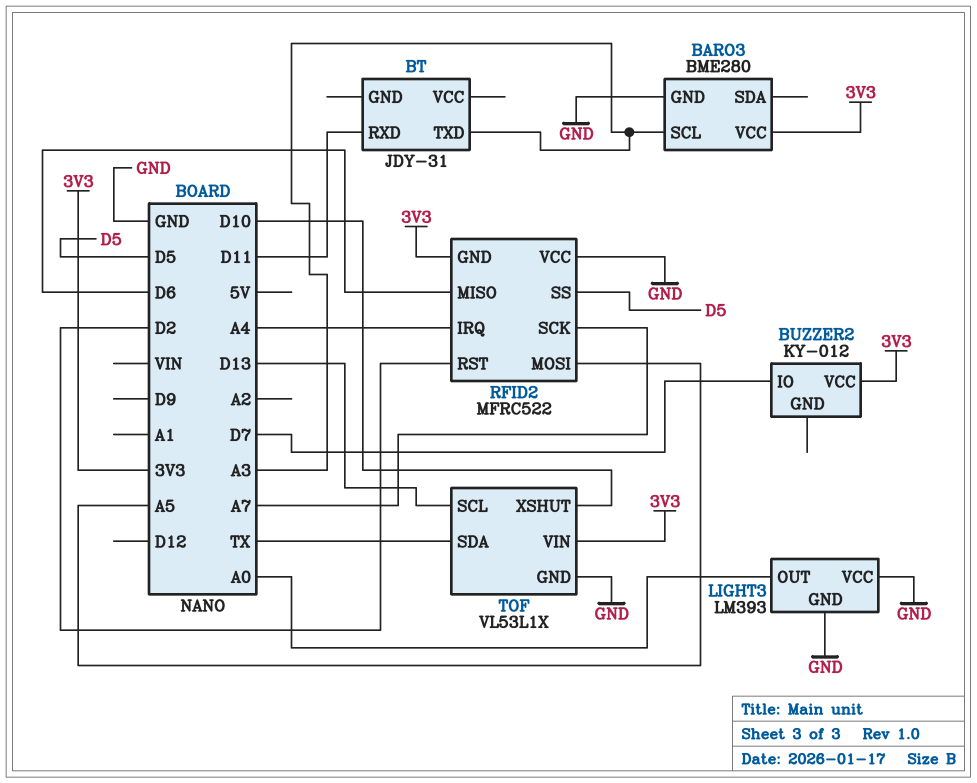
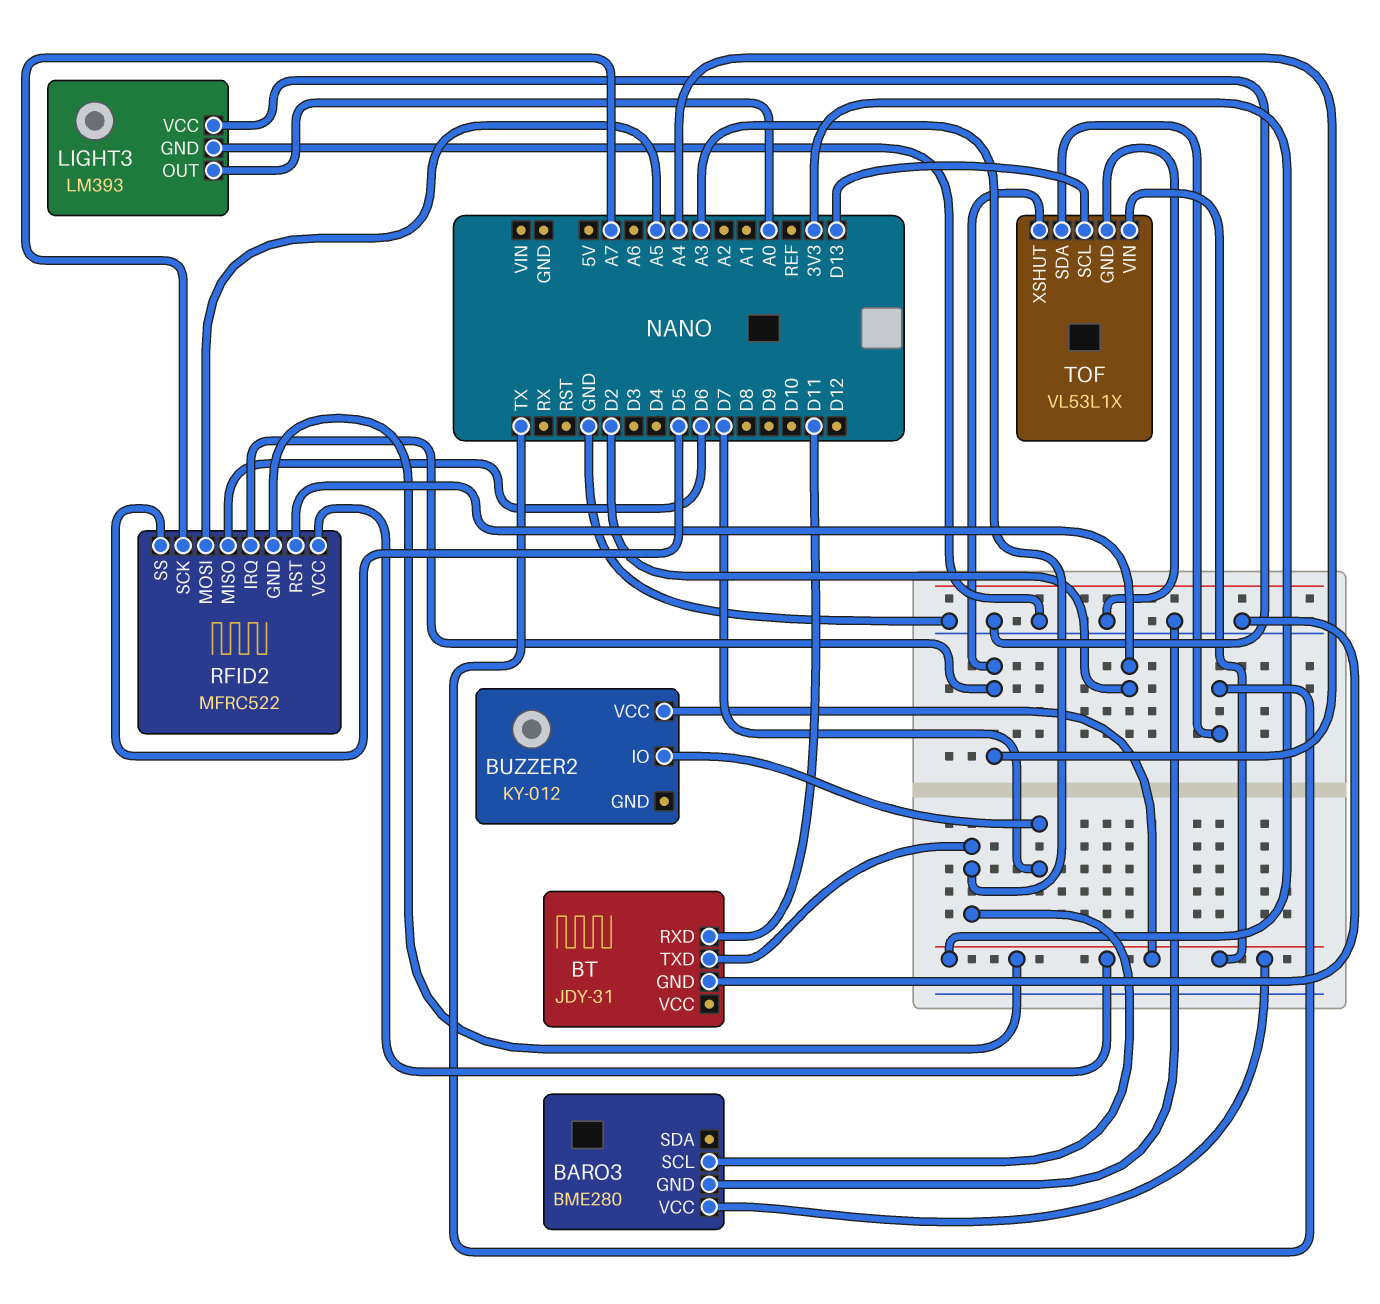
BT pin GND: none -> GND
RFID2 pin VCC: GND -> 3V3
TOF pin XSHUT: D10 -> A4

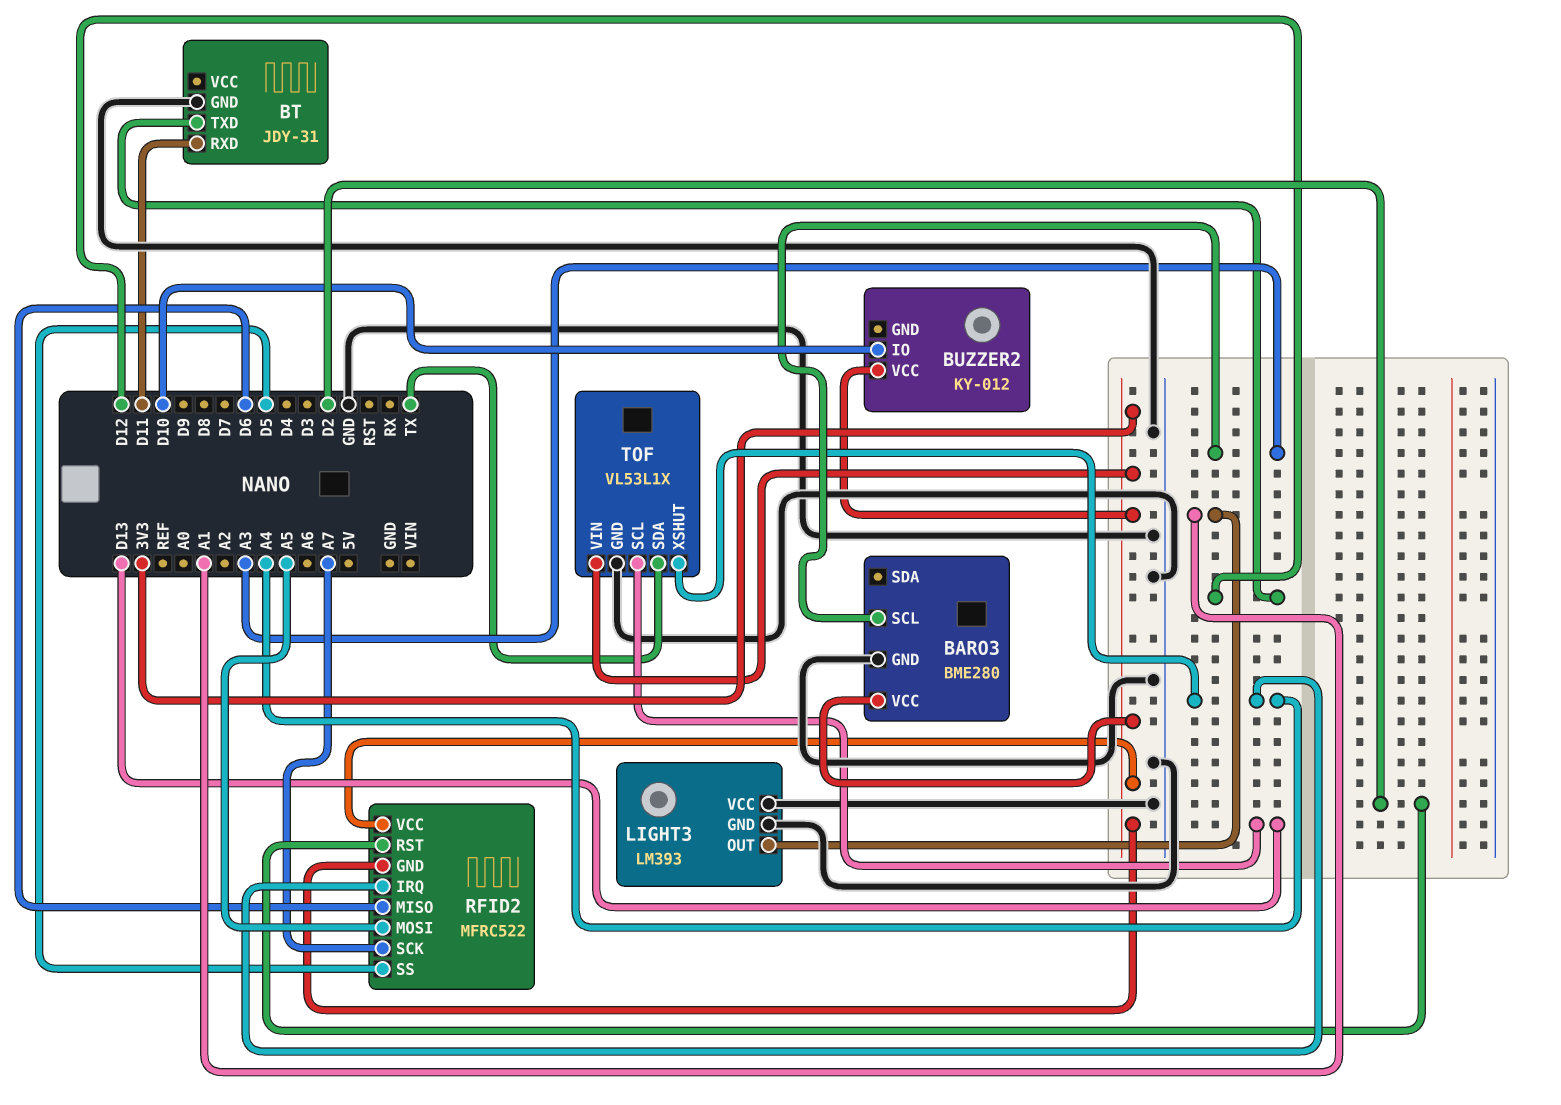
BT pin TXD: A3 -> D12
BUZZER2 pin IO: D7 -> D10
LIGHT3 pin OUT: A0 -> A1

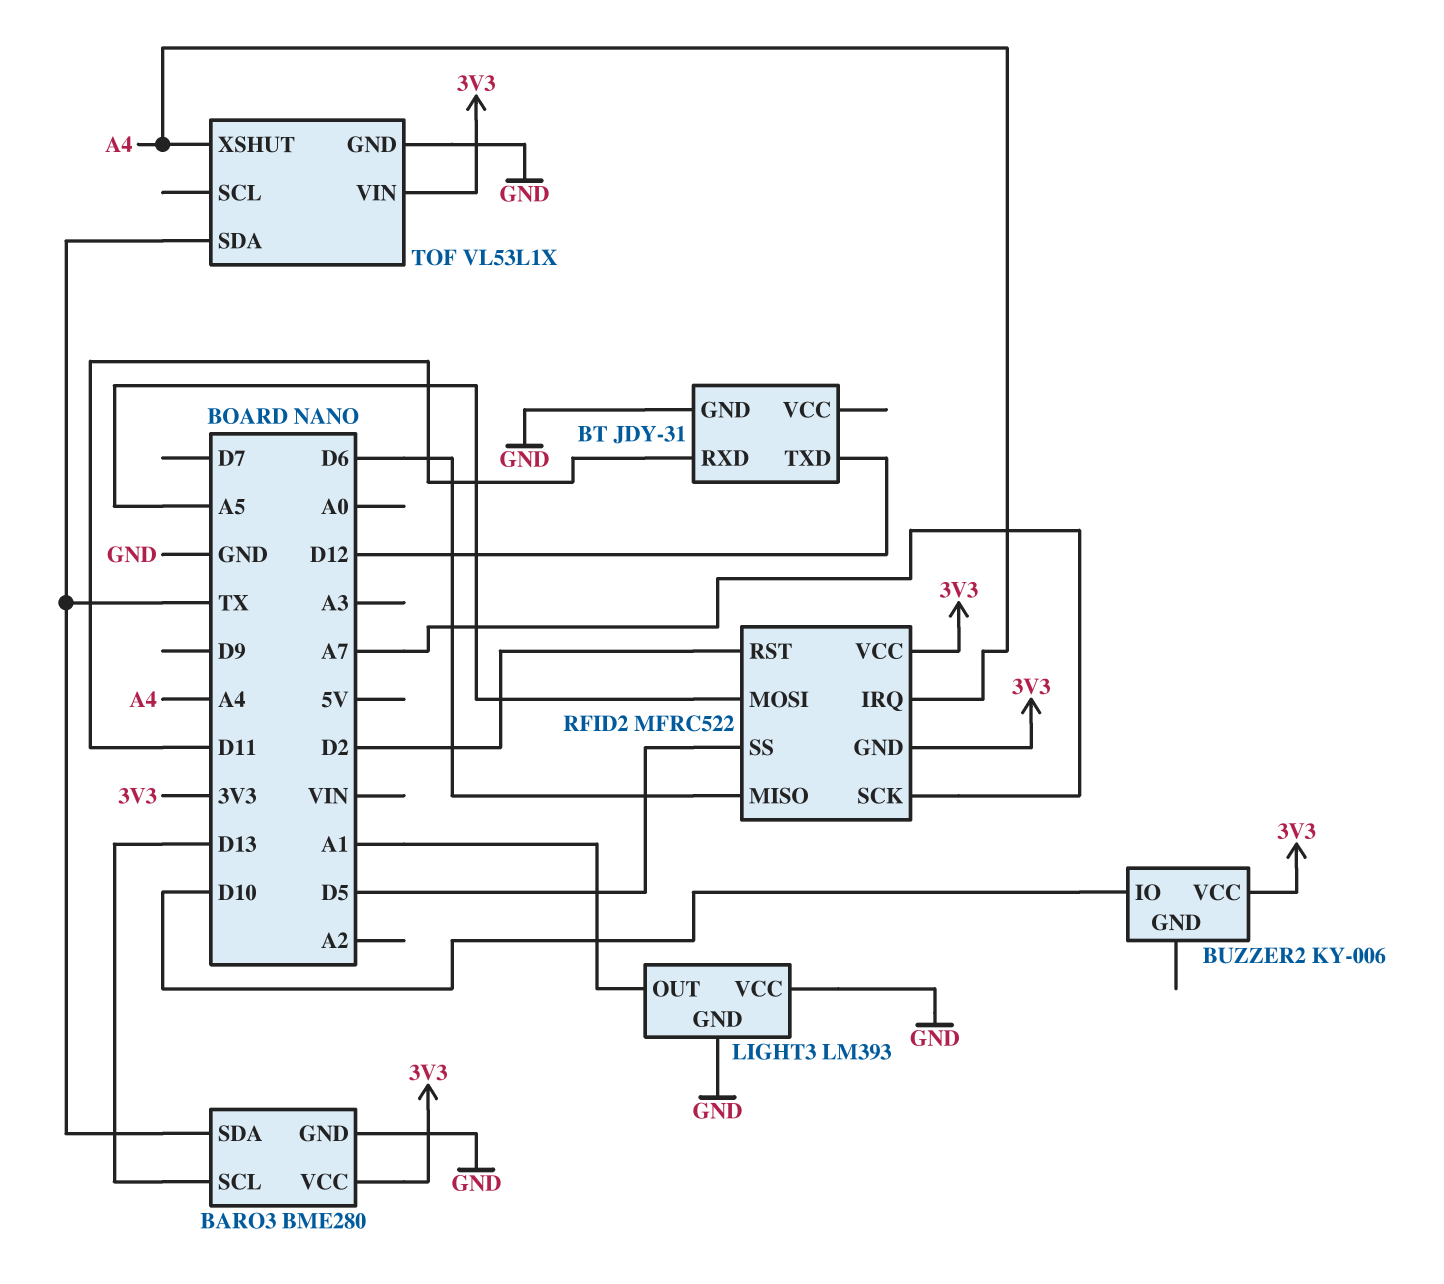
BARO3 pin SCL: A3 -> D13
BARO3 pin SDA: none -> TX
BUZZER2: KY-012 -> KY-006
TOF pin SCL: D13 -> none

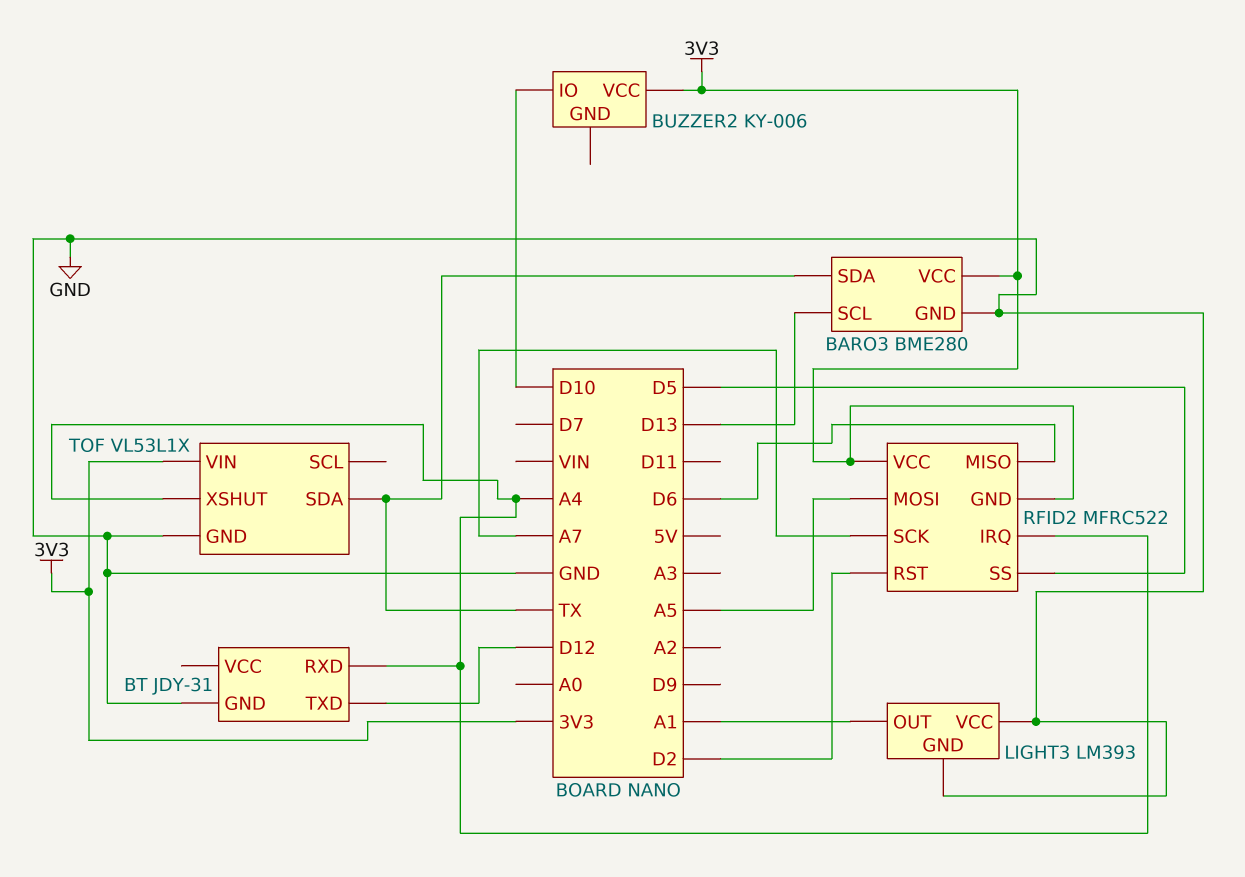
BT pin RXD: D11 -> A4

